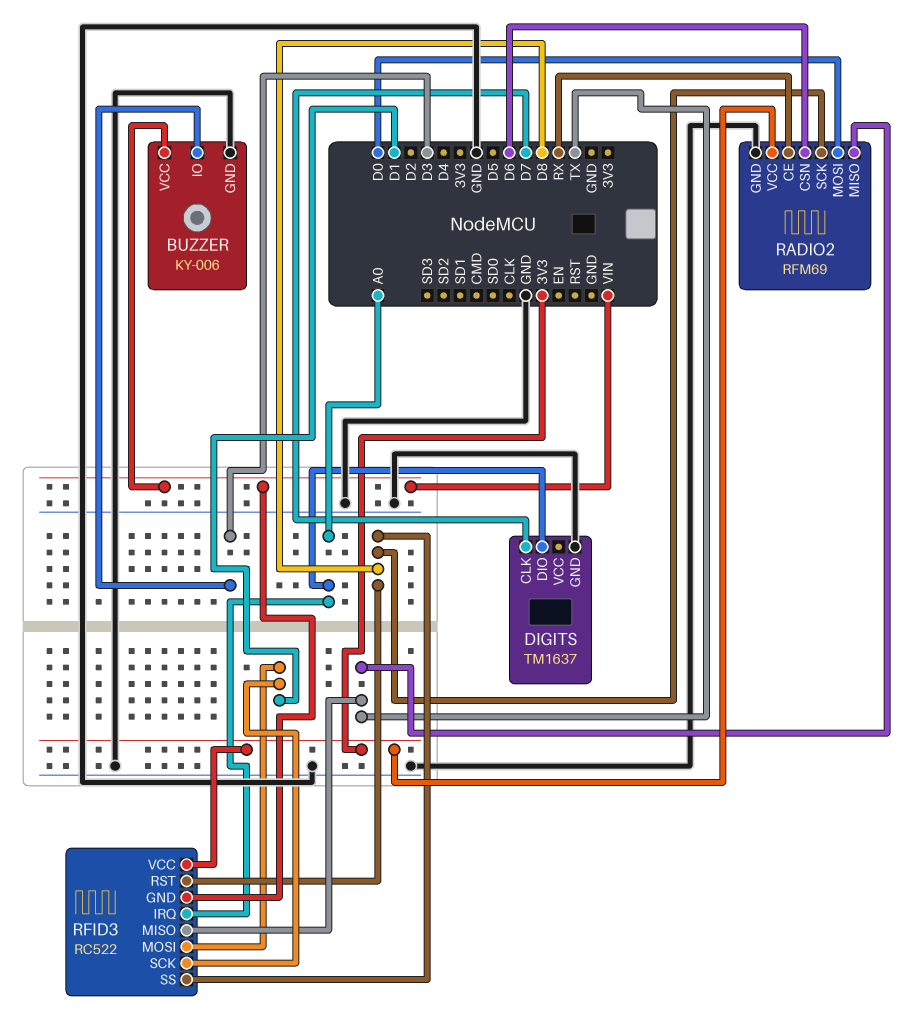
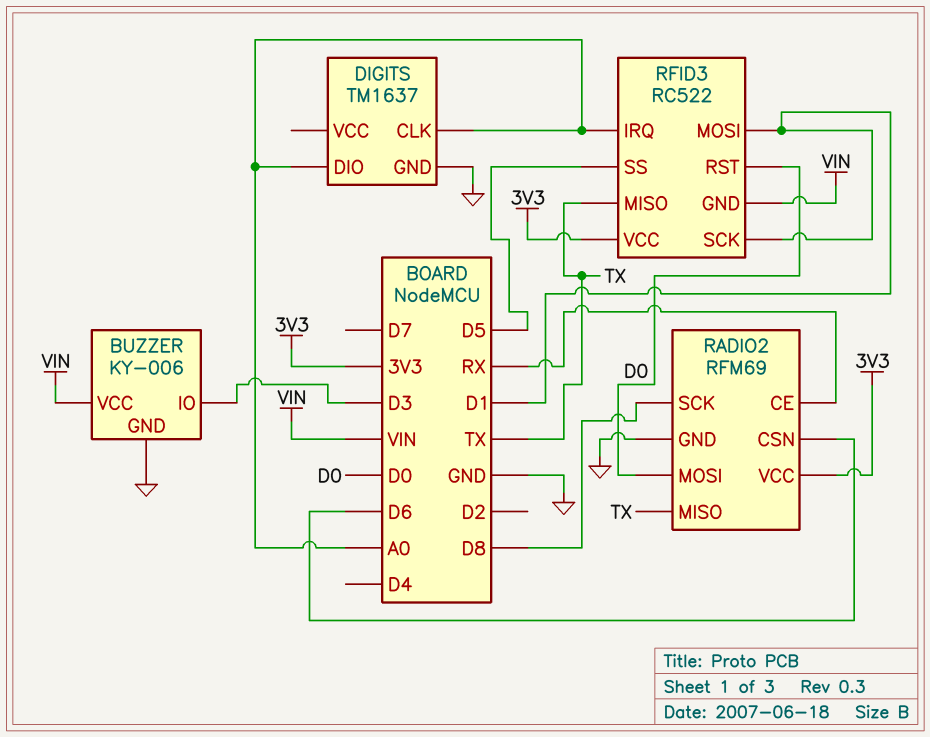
DIGITS pin CLK: D7 -> A0
RFID3 pin RST: D8 -> D0
RFID3 pin SS: D8 -> D5

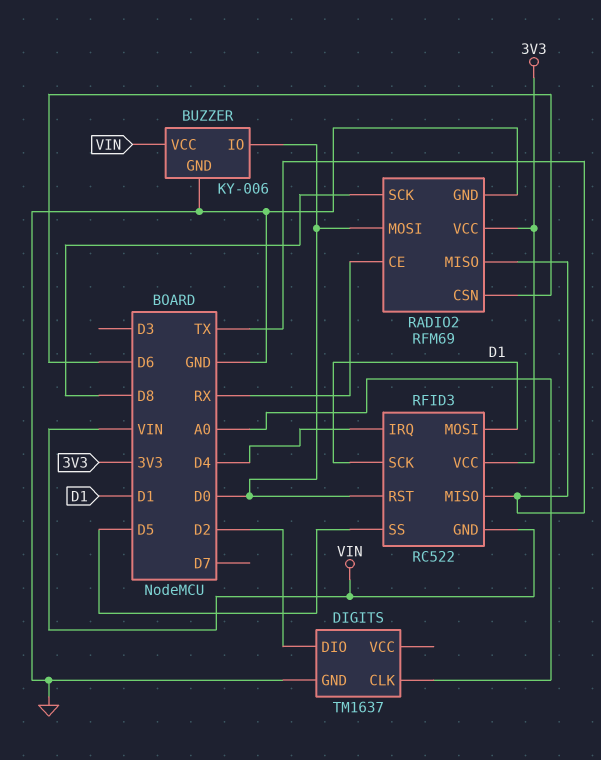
BUZZER pin IO: D3 -> D0
DIGITS pin DIO: A0 -> D2
RFID3 pin IRQ: A0 -> D4

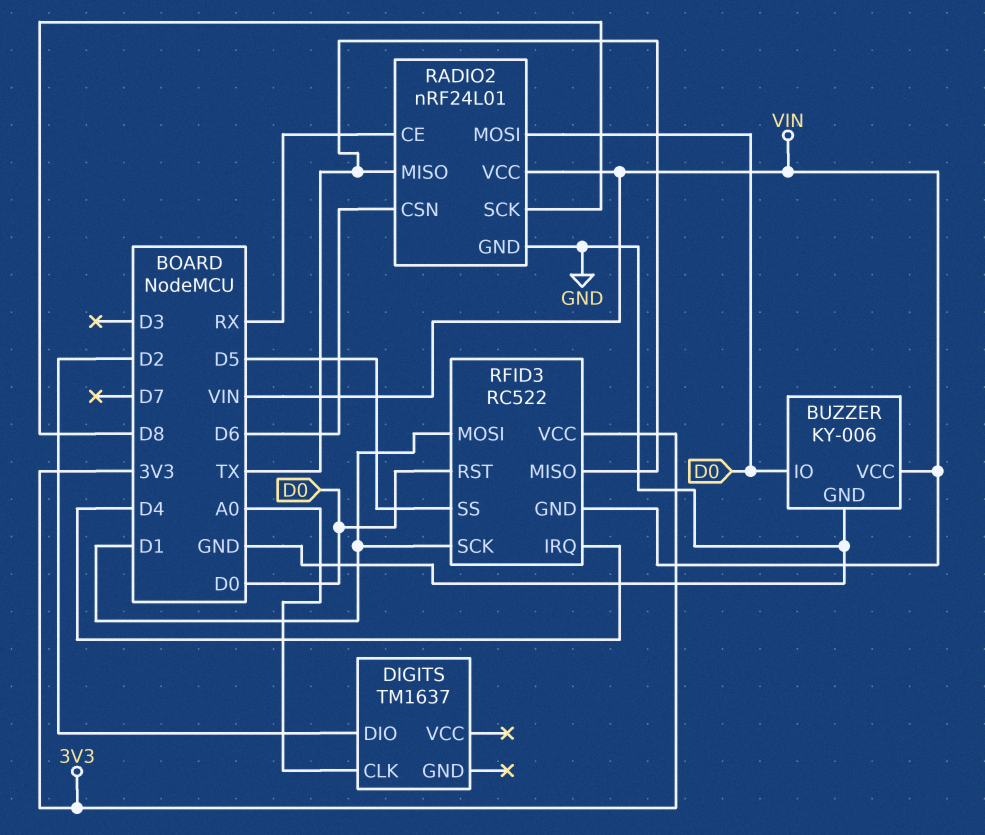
DIGITS pin GND: GND -> none
RADIO2: RFM69 -> nRF24L01
RADIO2 pin VCC: 3V3 -> VIN

